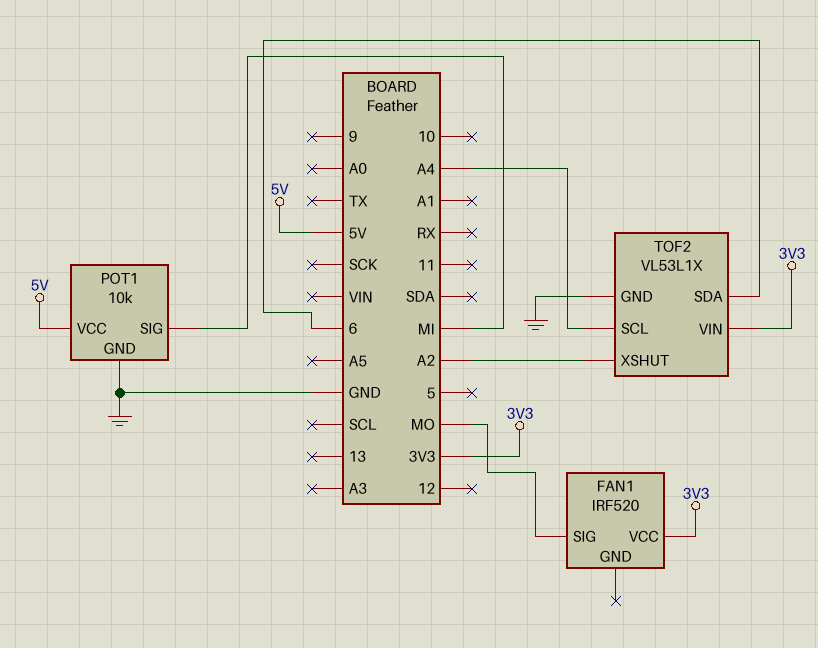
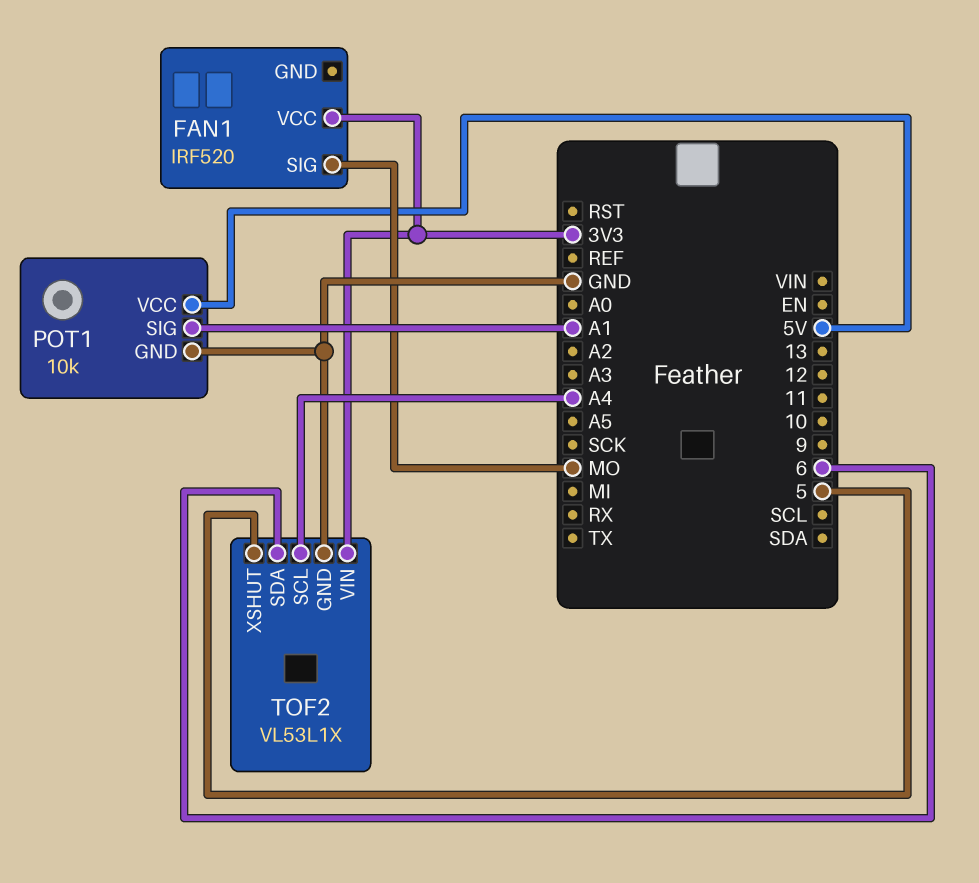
POT1 pin SIG: MI -> A1
TOF2 pin XSHUT: A2 -> 5

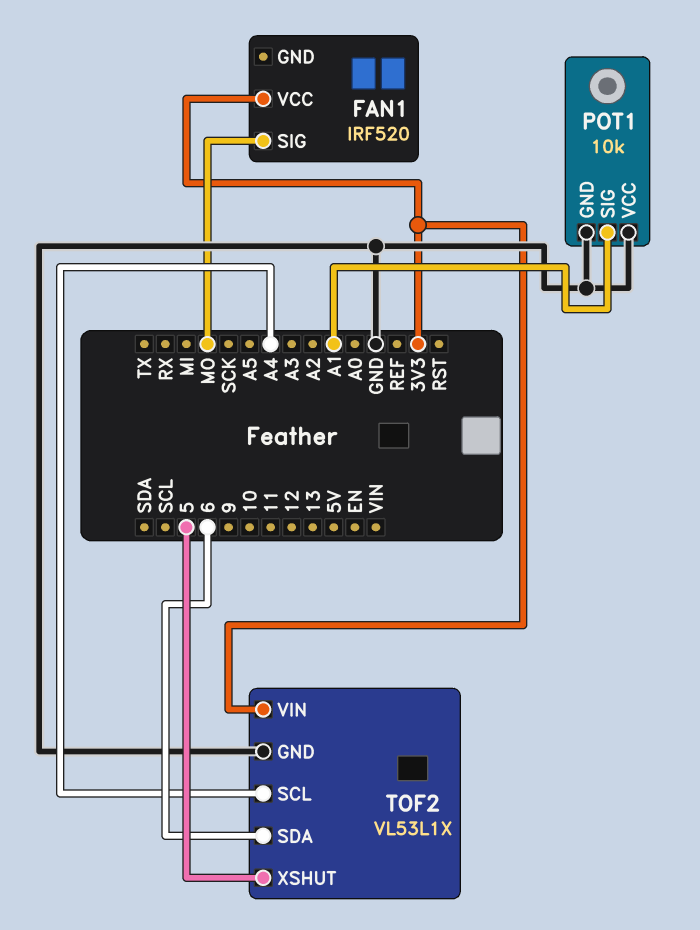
POT1 pin VCC: 5V -> GND

